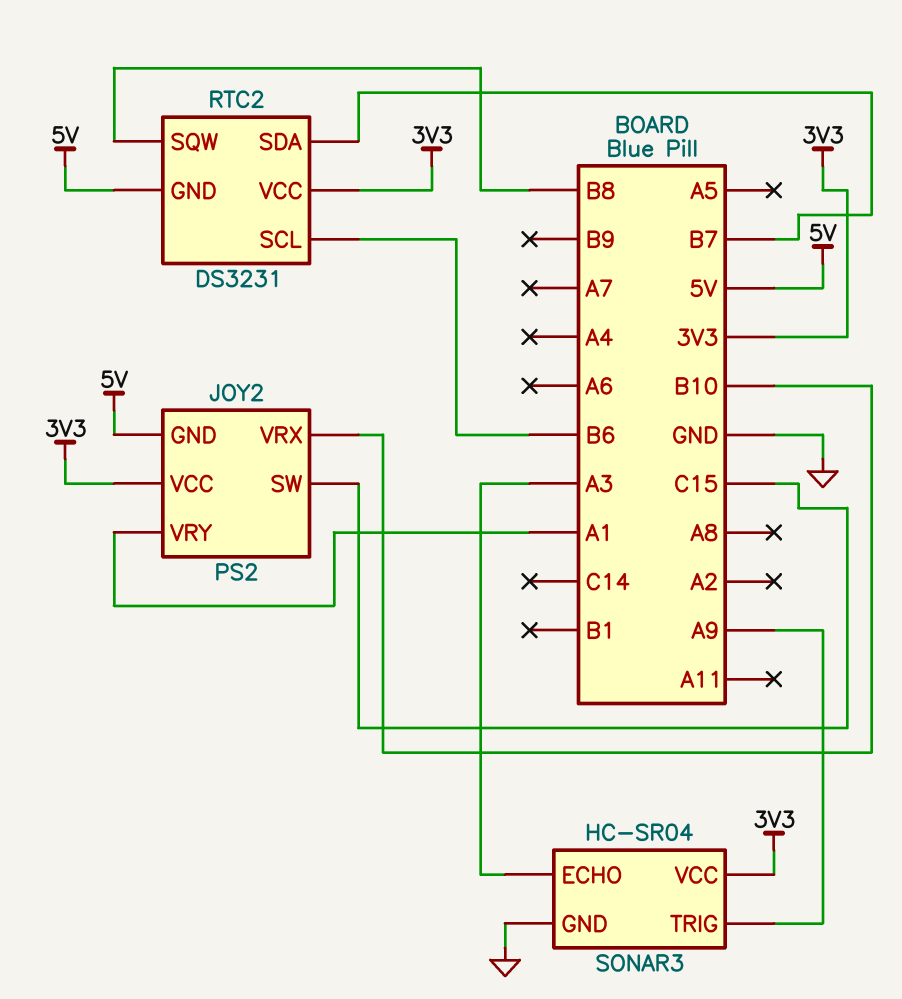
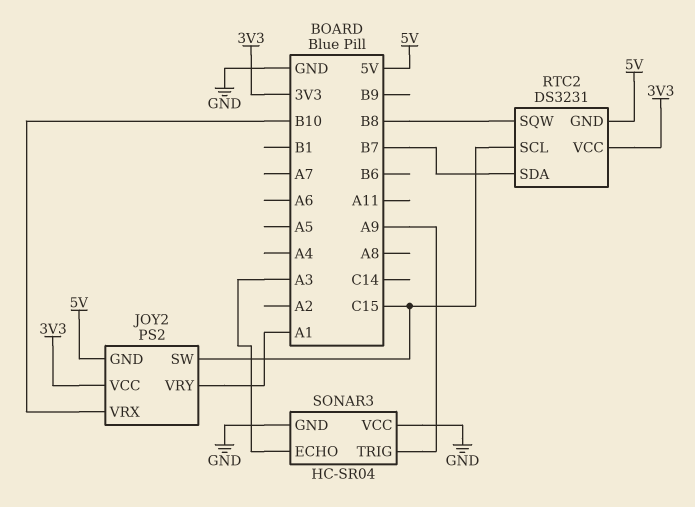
RTC2 pin SCL: B6 -> C15
SONAR3 pin VCC: 3V3 -> GND

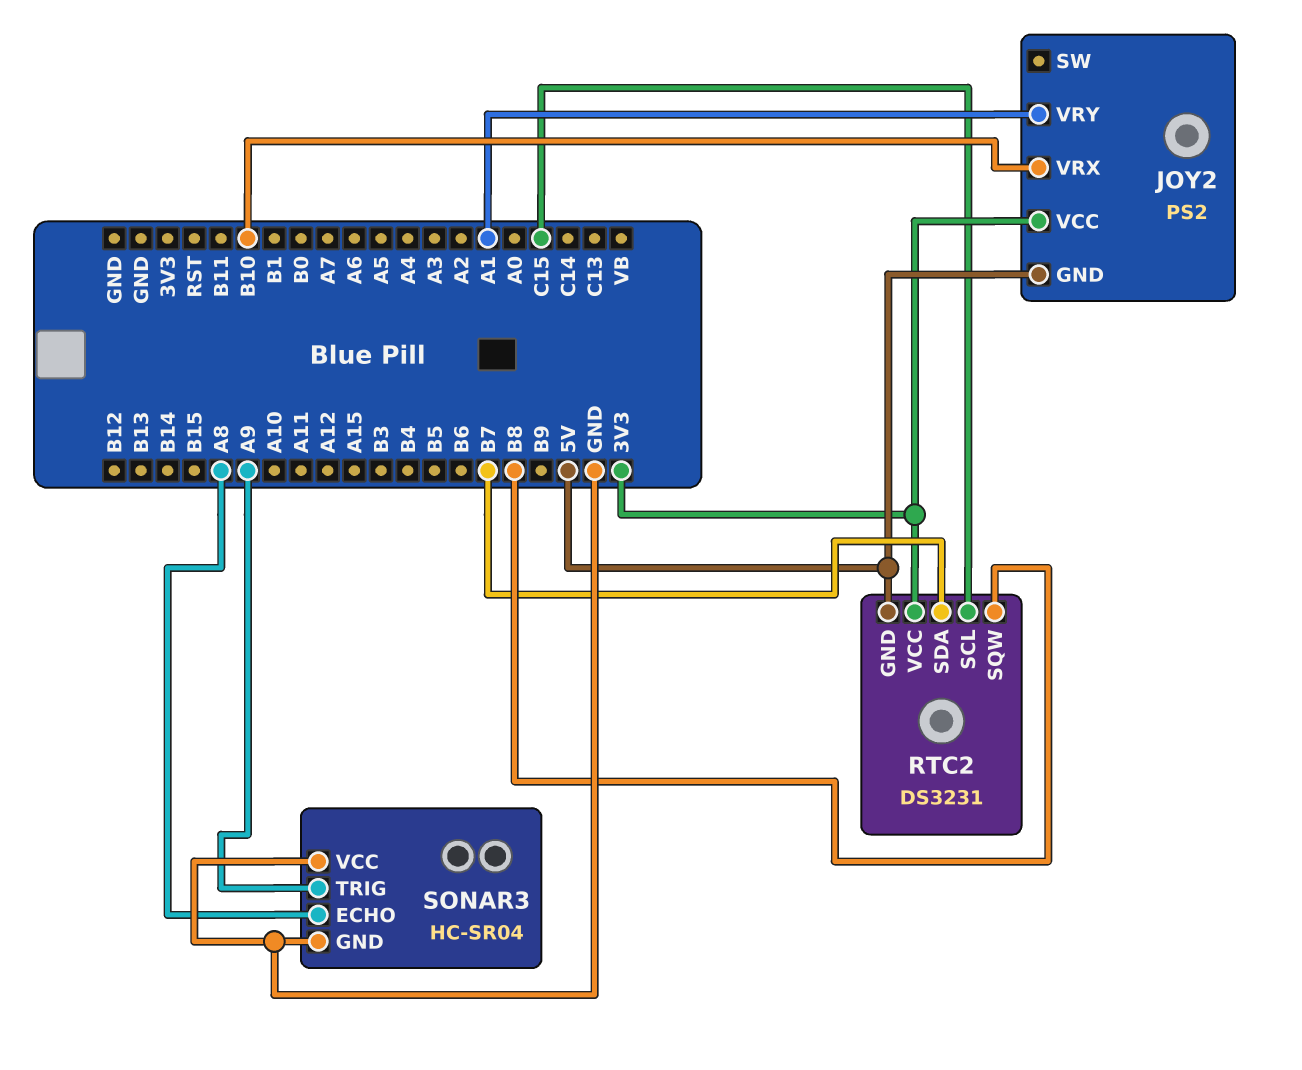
JOY2 pin SW: C15 -> none
SONAR3 pin ECHO: A3 -> A8

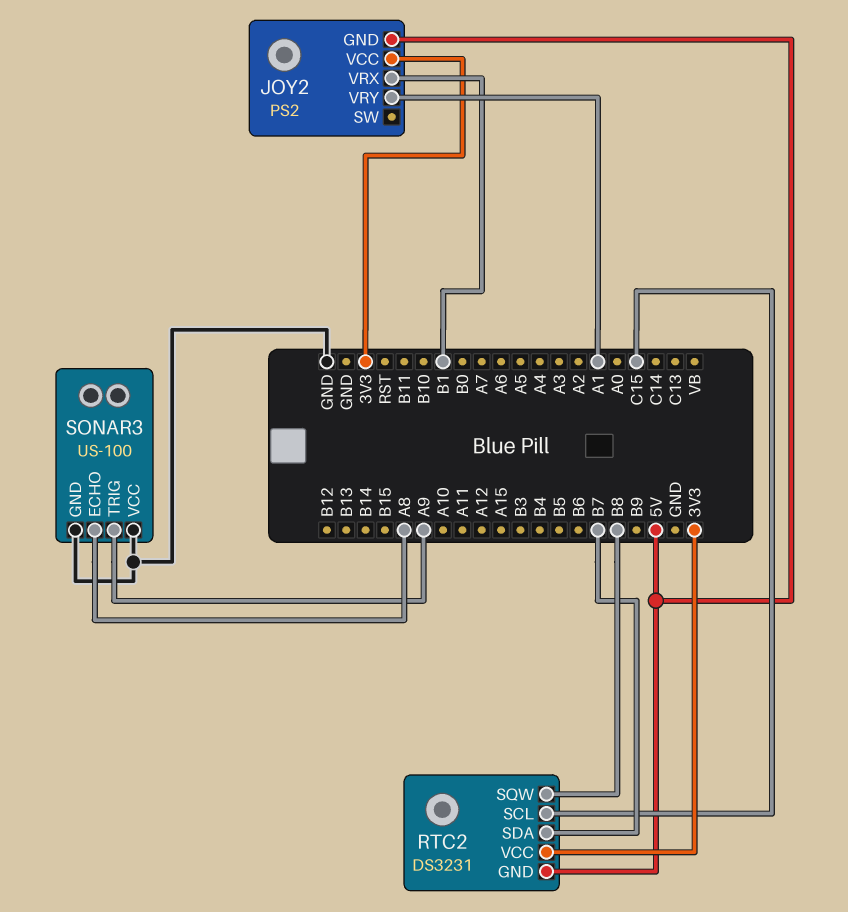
JOY2 pin VRX: B10 -> B1
SONAR3: HC-SR04 -> US-100

